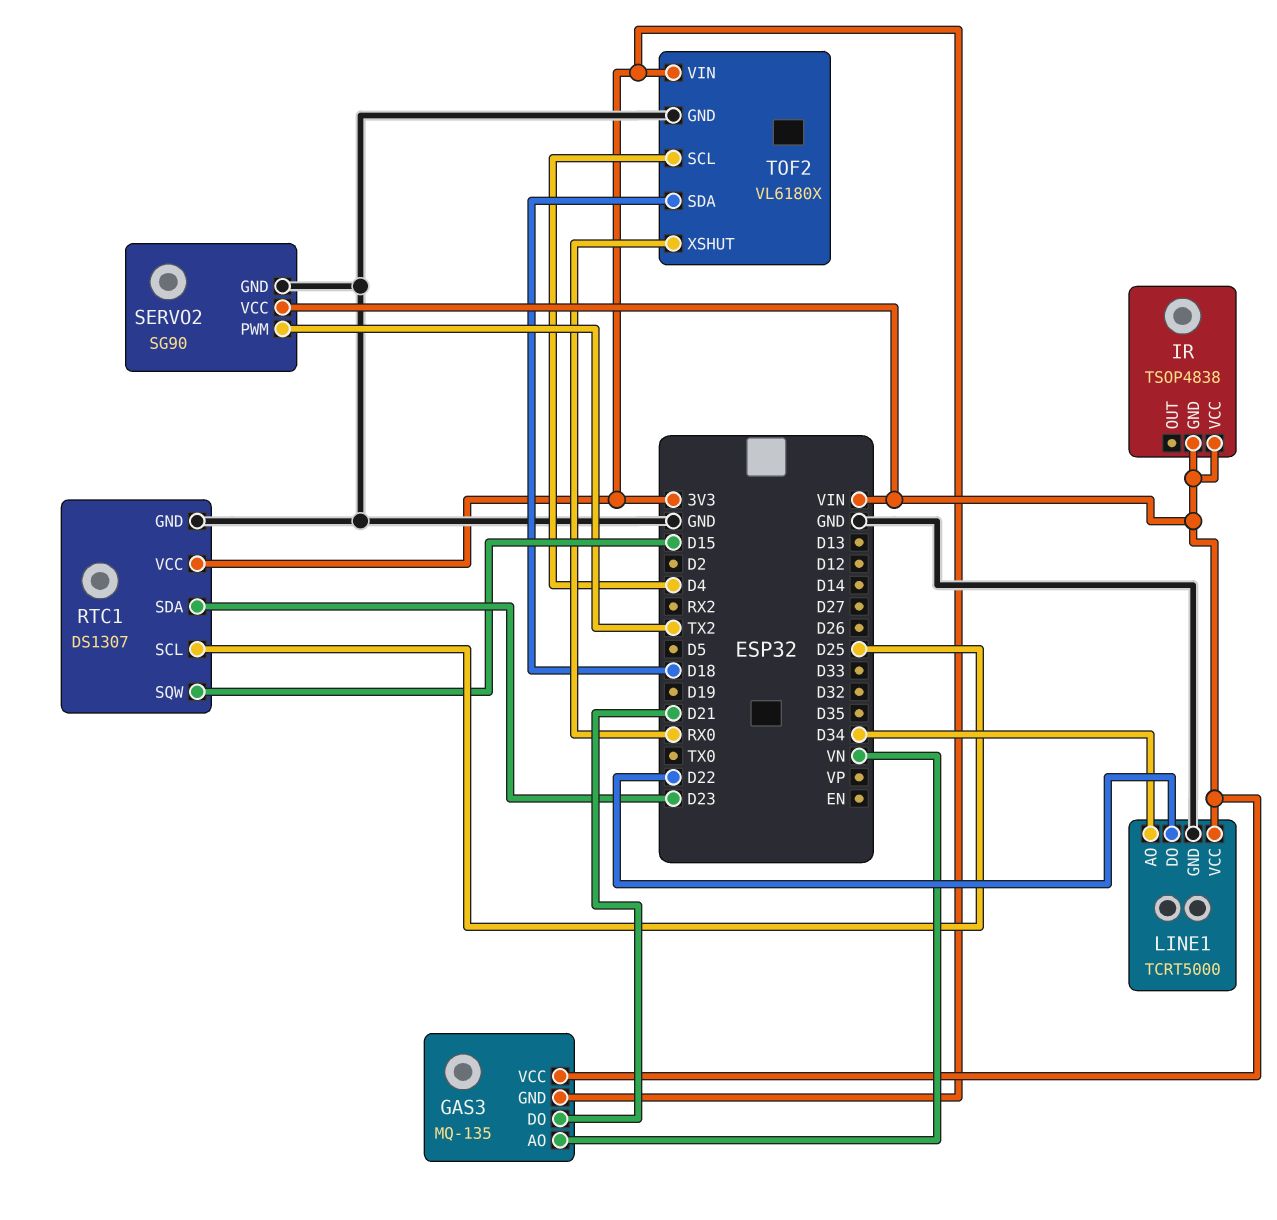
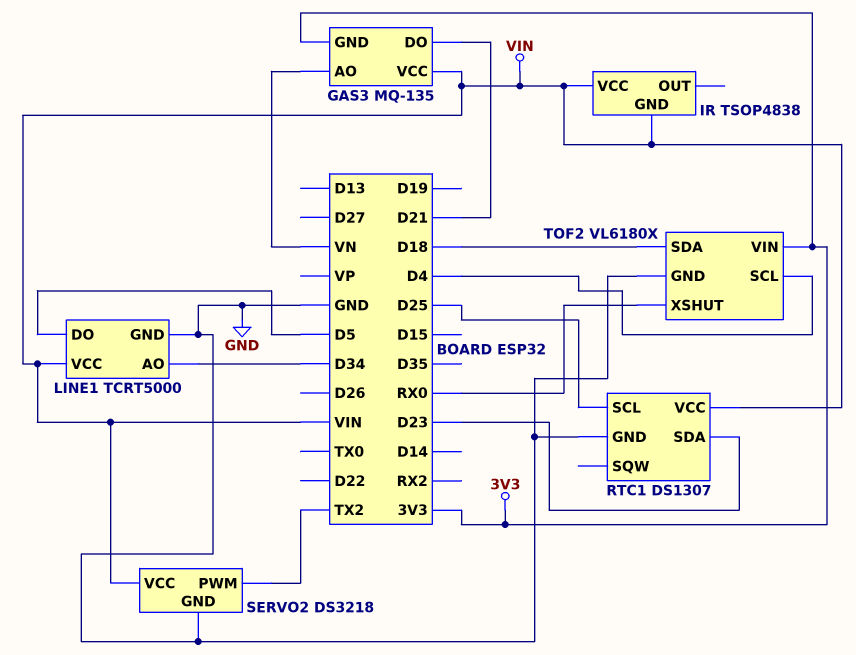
LINE1 pin DO: D22 -> D5
RTC1 pin SQW: D15 -> none
RTC1 pin VCC: 3V3 -> VIN
SERVO2: SG90 -> DS3218

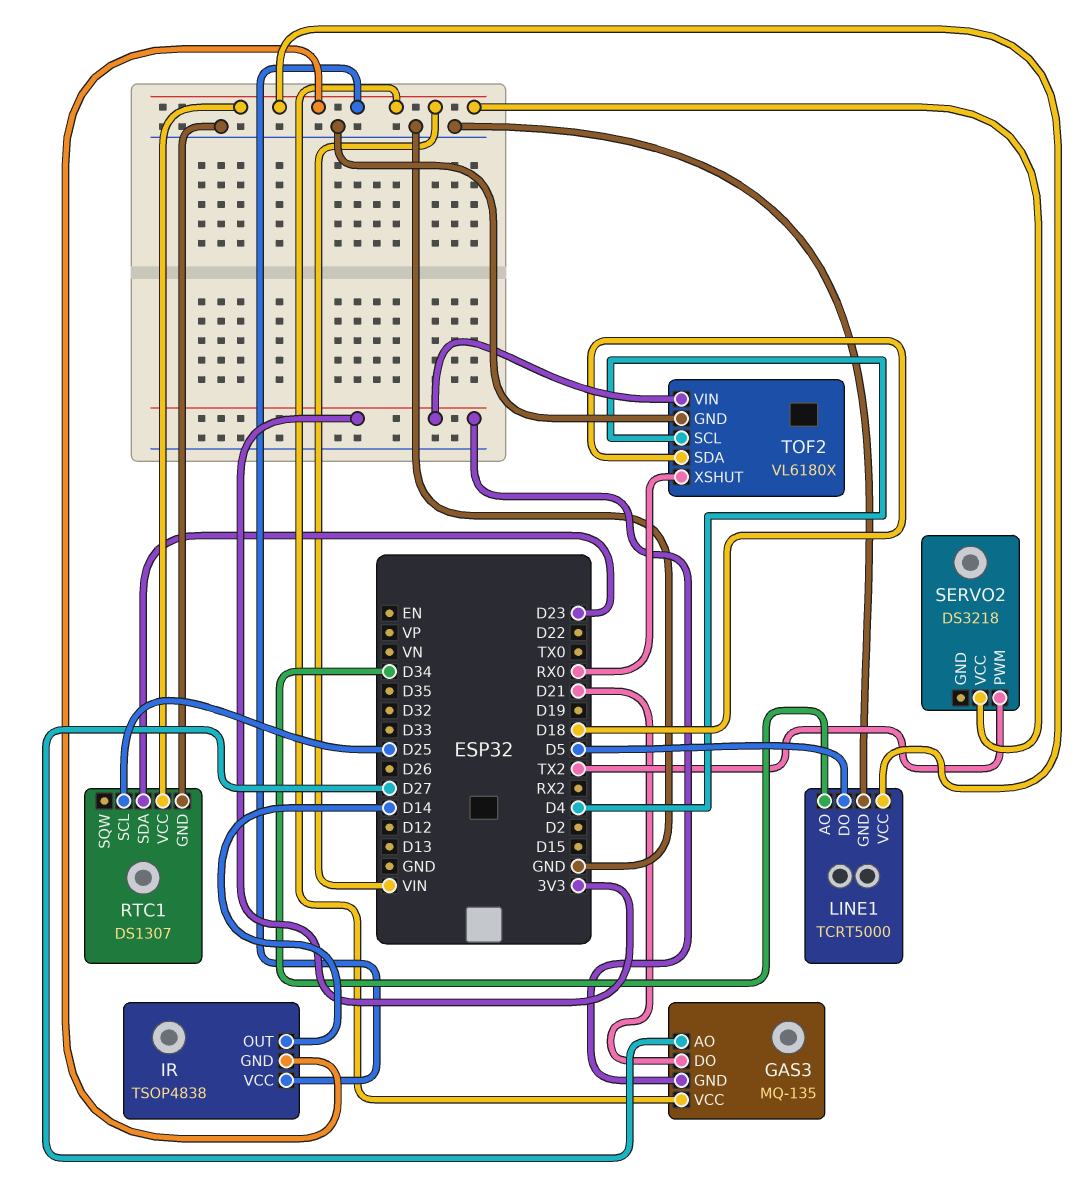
GAS3 pin AO: VN -> D27
IR pin OUT: none -> D14
SERVO2 pin GND: GND -> none

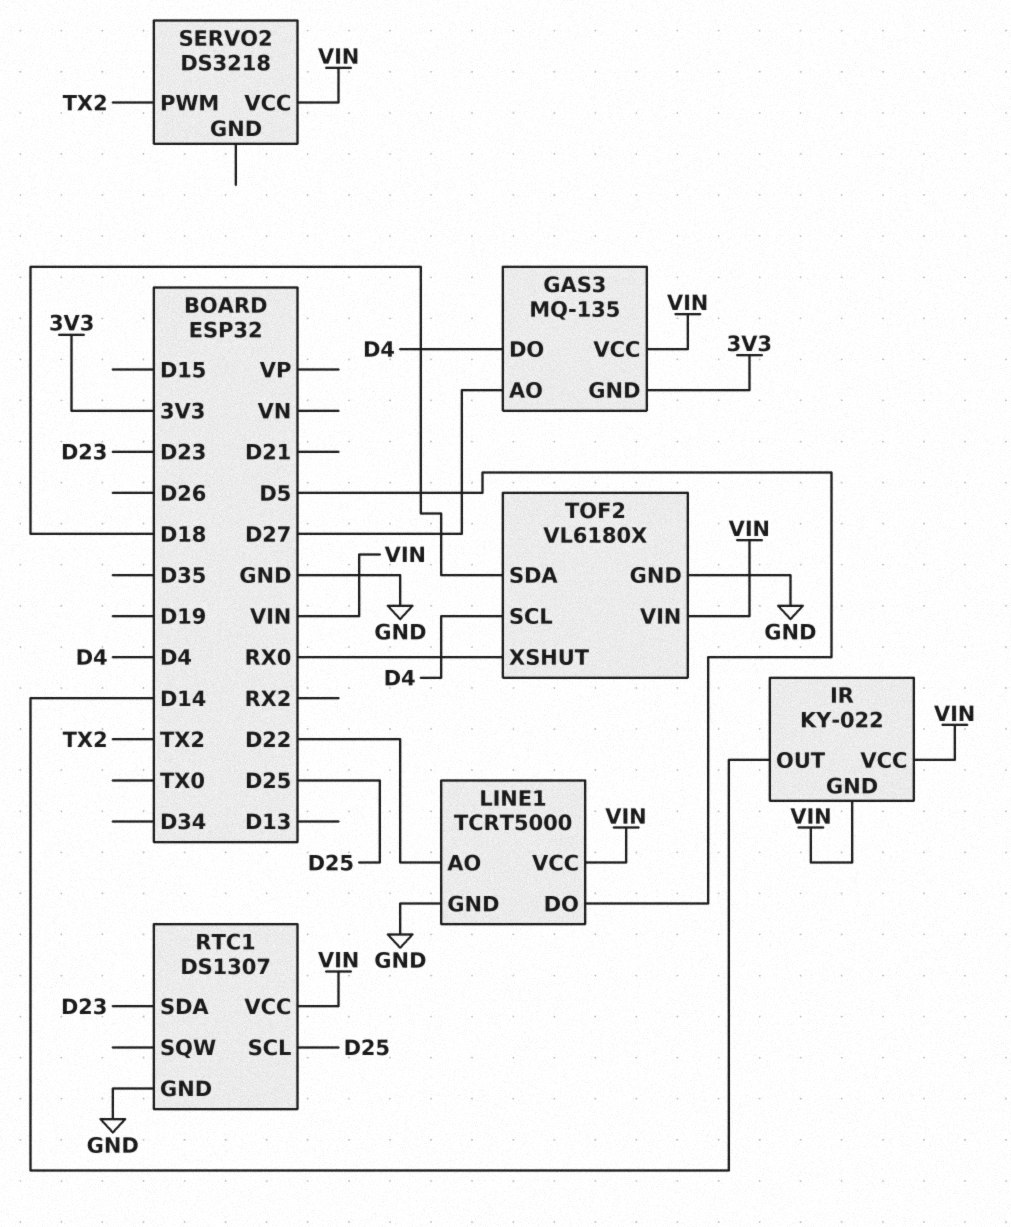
GAS3 pin DO: D21 -> D4
IR: TSOP4838 -> KY-022
LINE1 pin AO: D34 -> D22
TOF2 pin VIN: 3V3 -> VIN

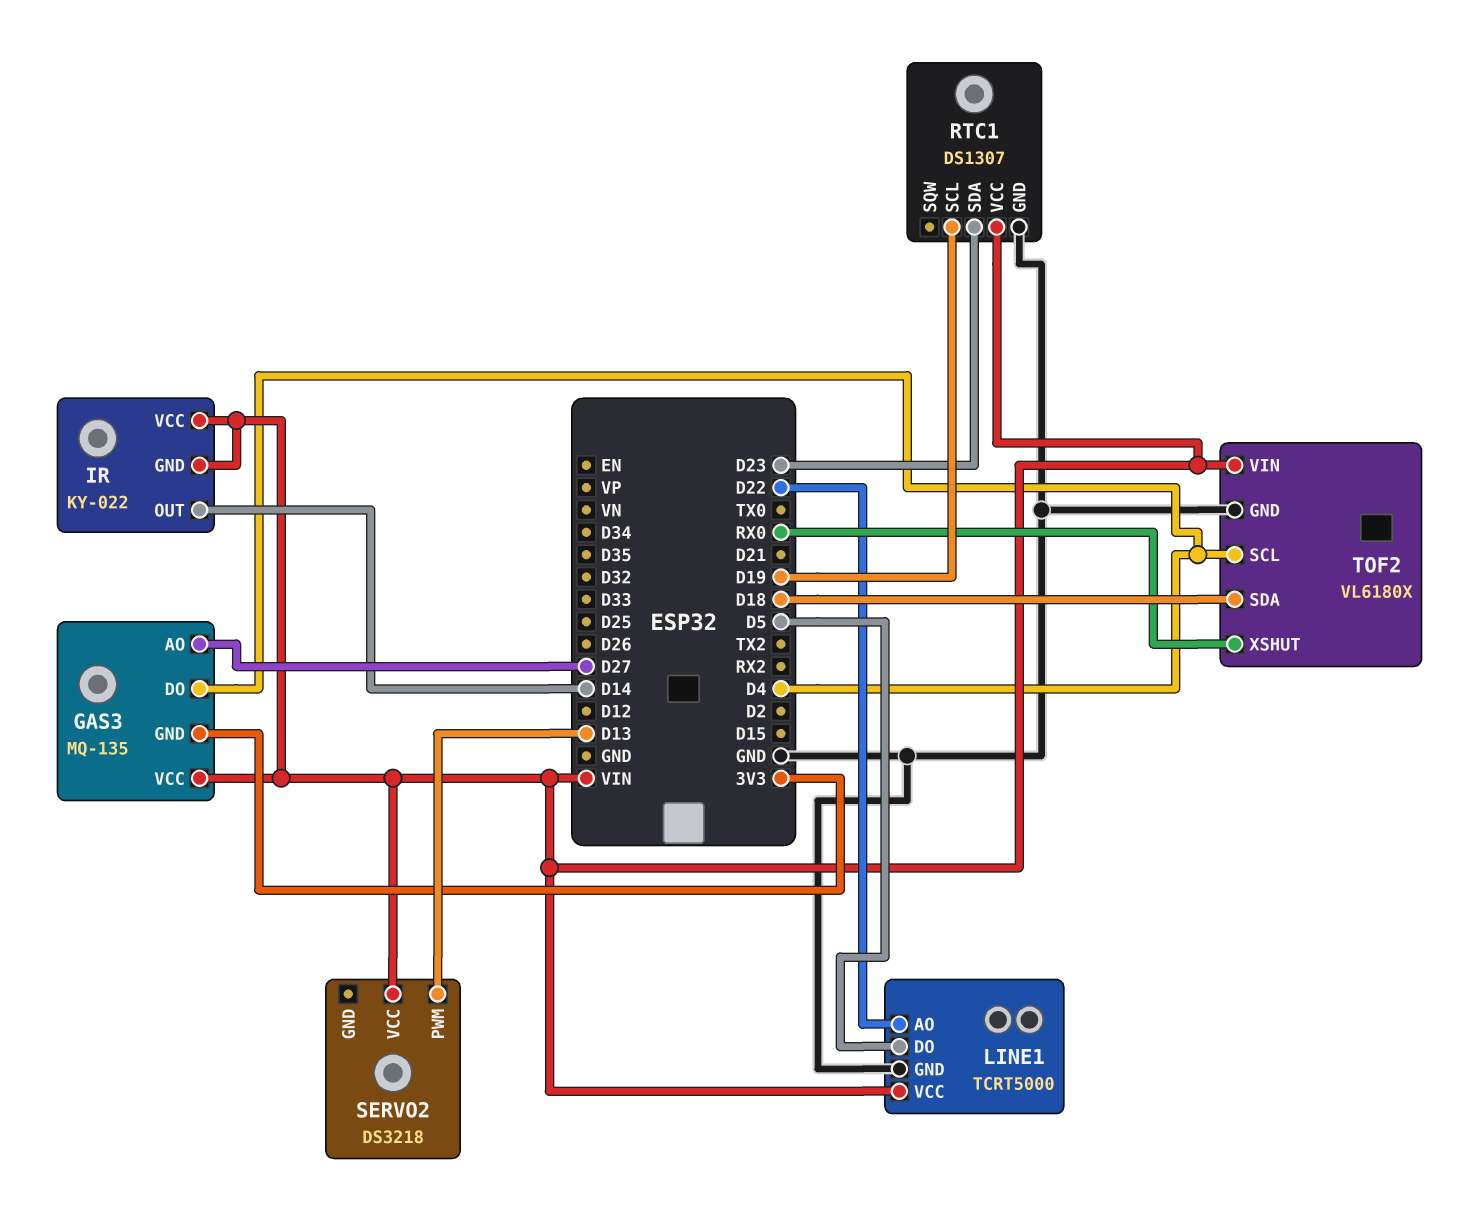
RTC1 pin SCL: D25 -> D19
SERVO2 pin PWM: TX2 -> D13

